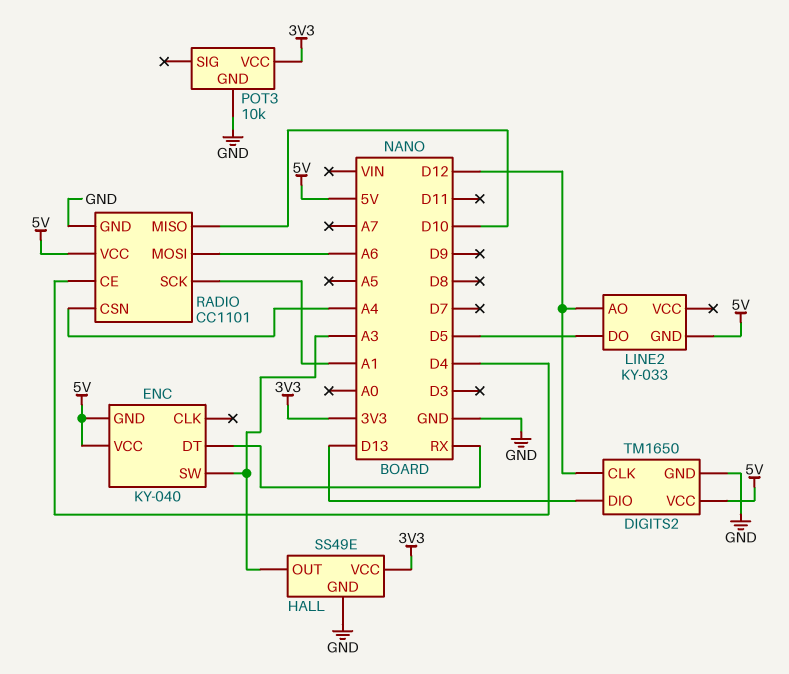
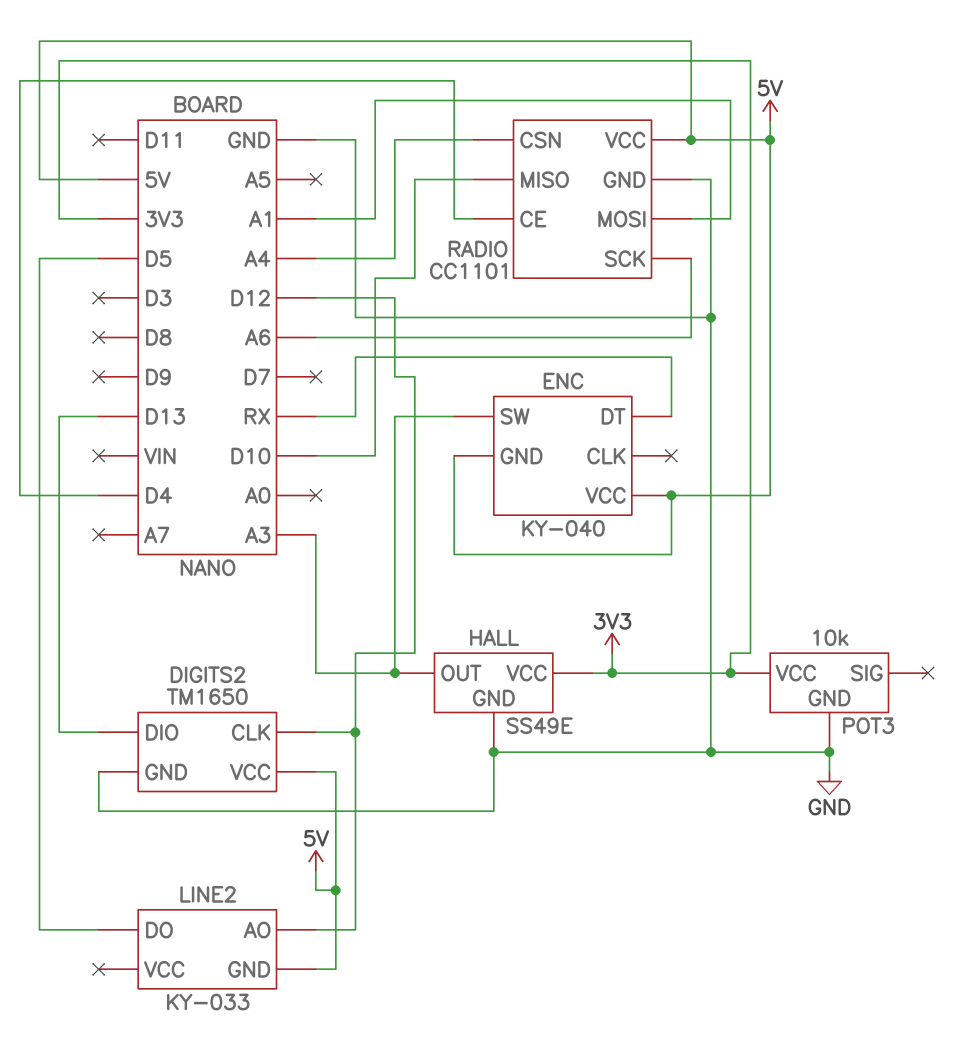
RADIO pin MOSI: A6 -> A1
RADIO pin SCK: A1 -> A6

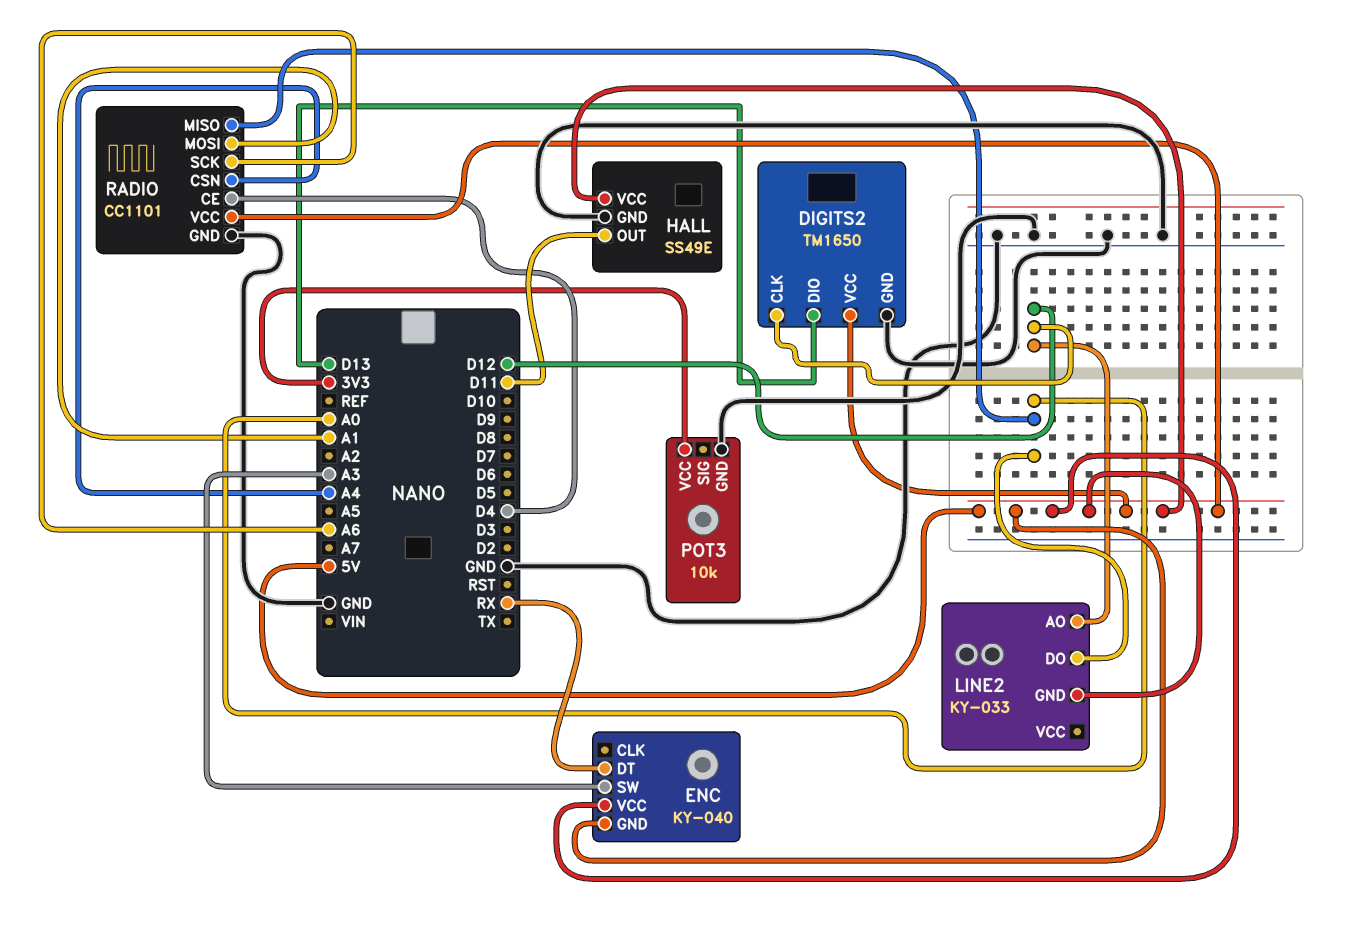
HALL pin OUT: A3 -> D11
HALL pin VCC: 3V3 -> 5V
LINE2 pin DO: D5 -> A0
RADIO pin MISO: D10 -> A0

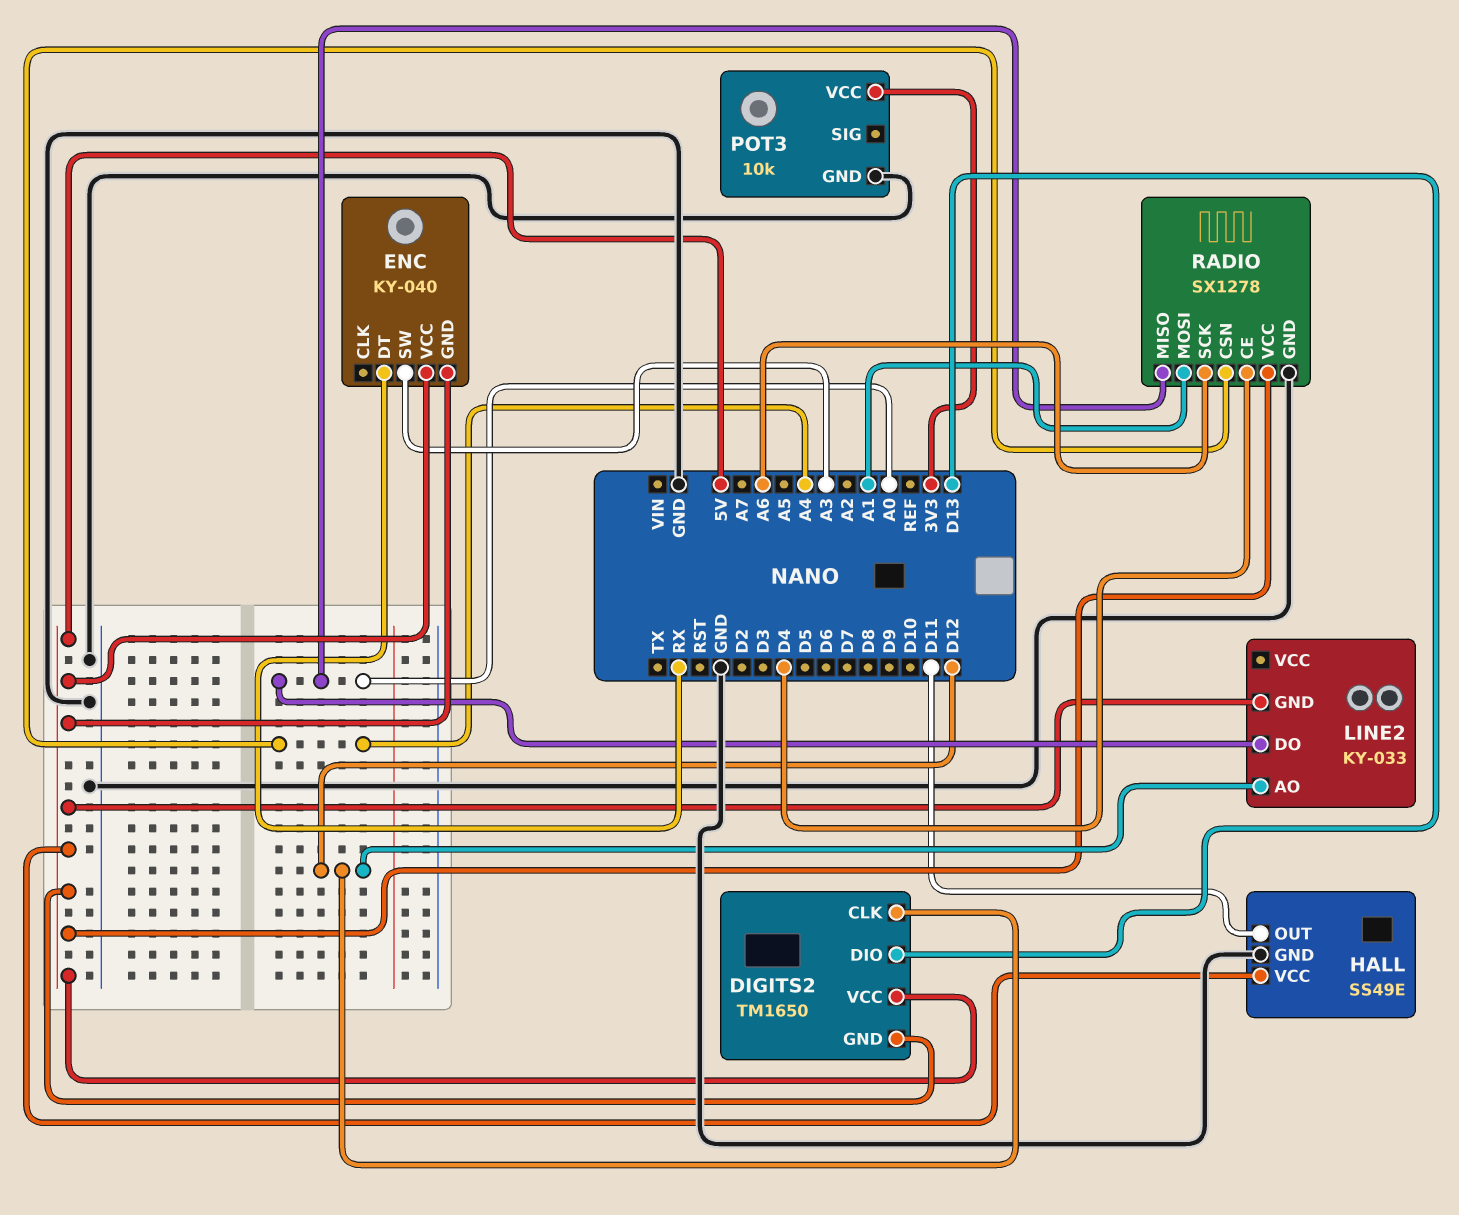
DIGITS2 pin GND: GND -> 5V
RADIO: CC1101 -> SX1278

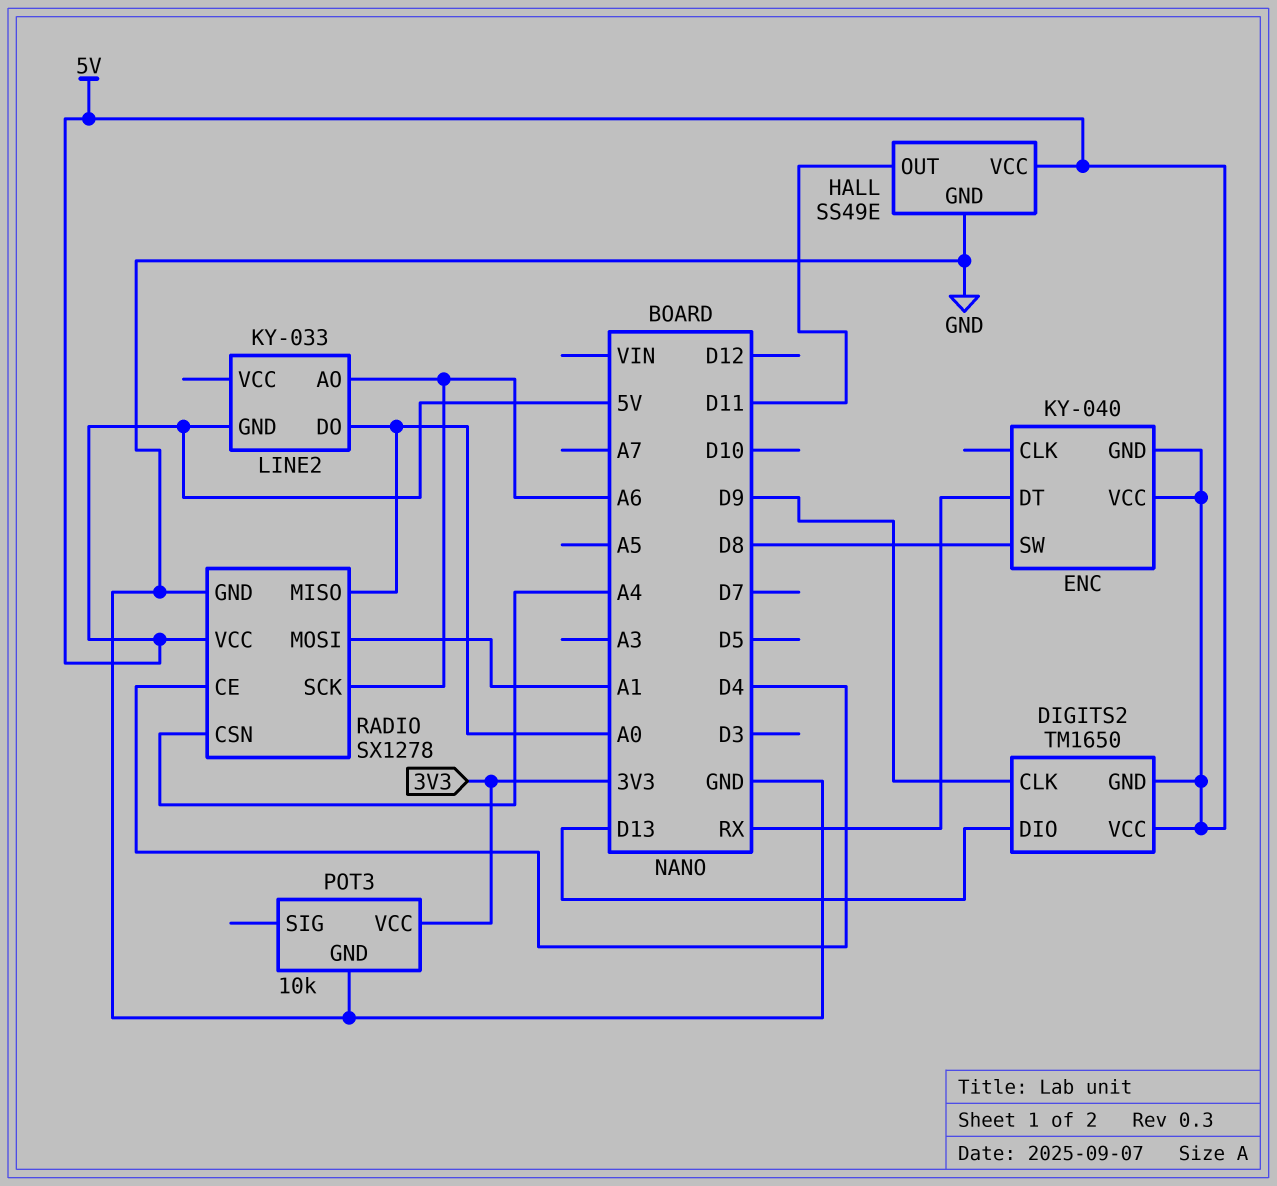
DIGITS2 pin CLK: D12 -> D9
ENC pin SW: A3 -> D8
LINE2 pin AO: D12 -> A6

